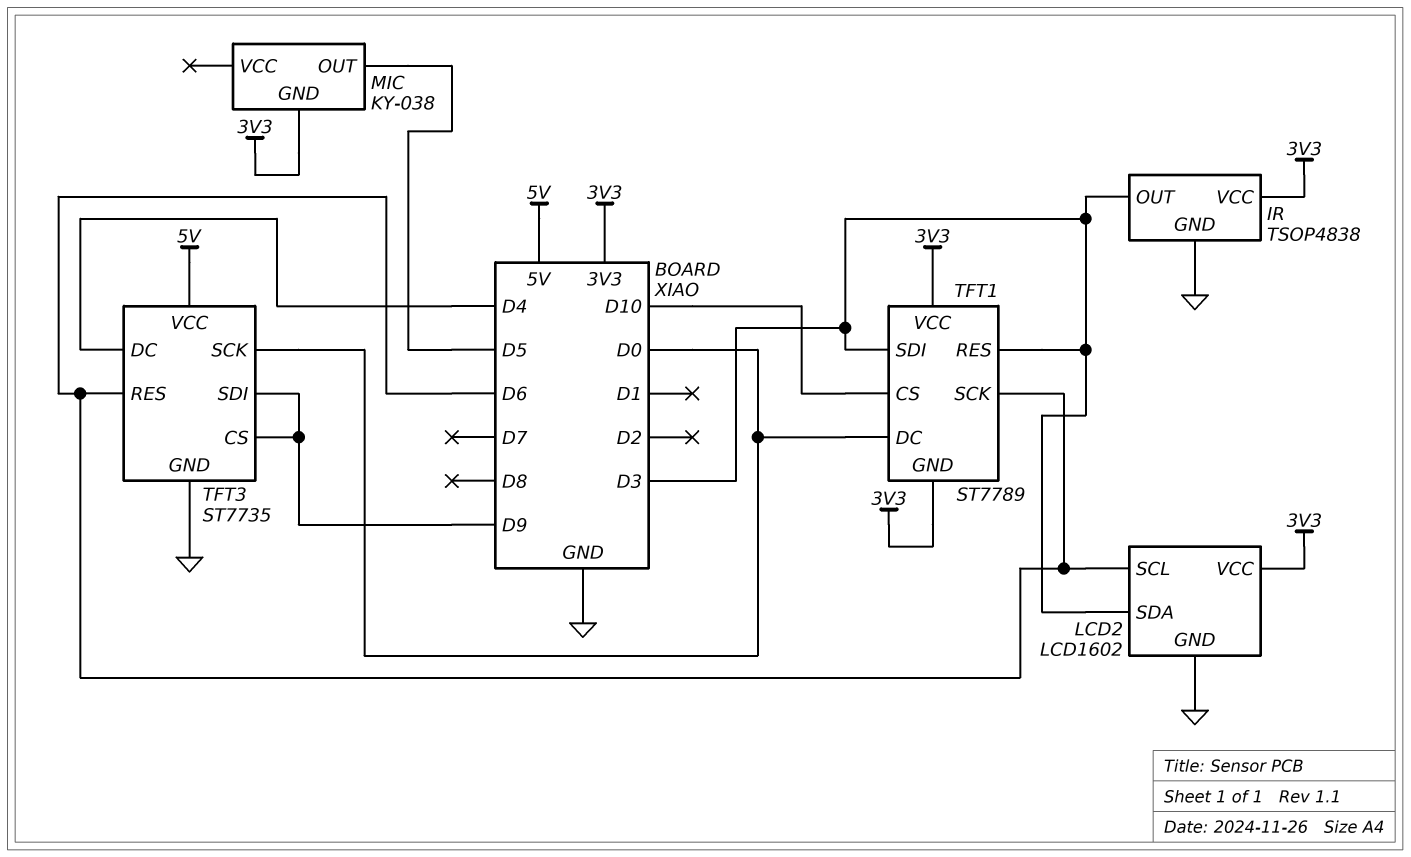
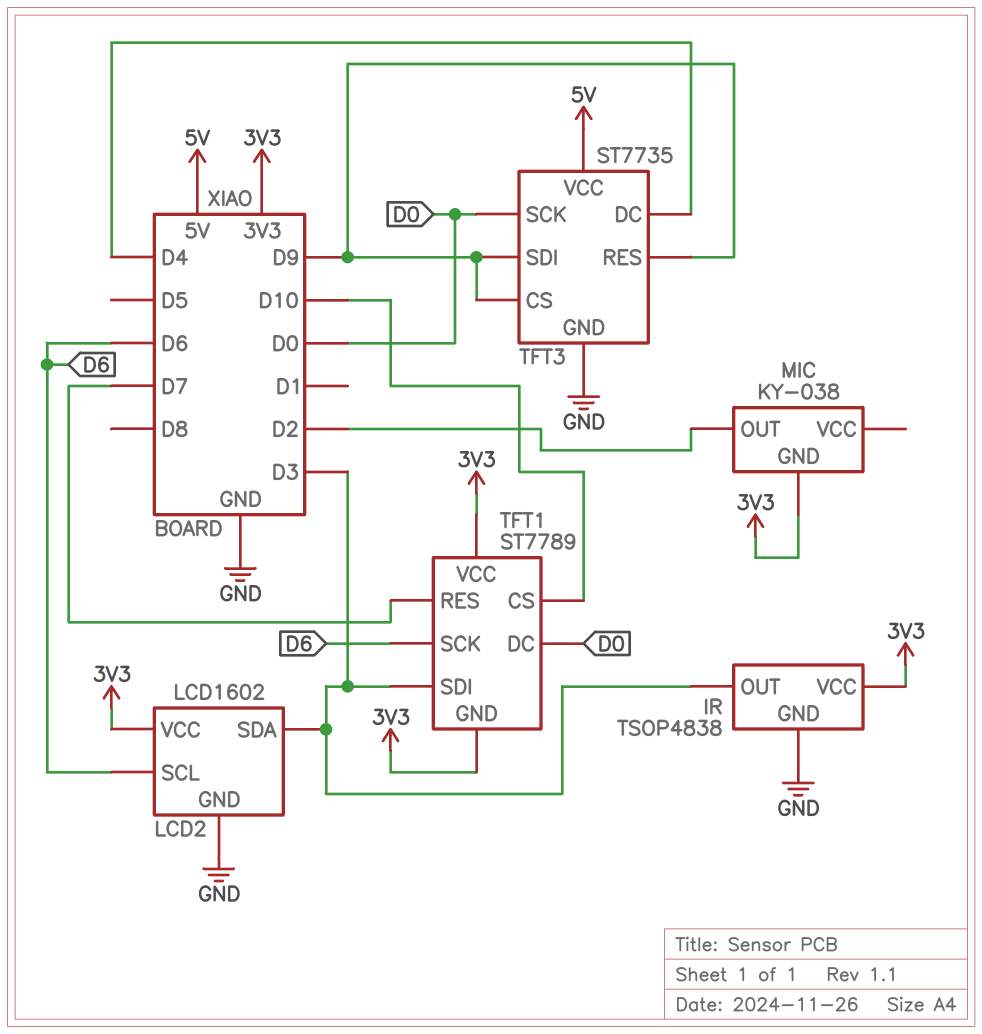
MIC pin OUT: D5 -> D2
TFT1 pin RES: D3 -> D7
TFT3 pin RES: D6 -> D9

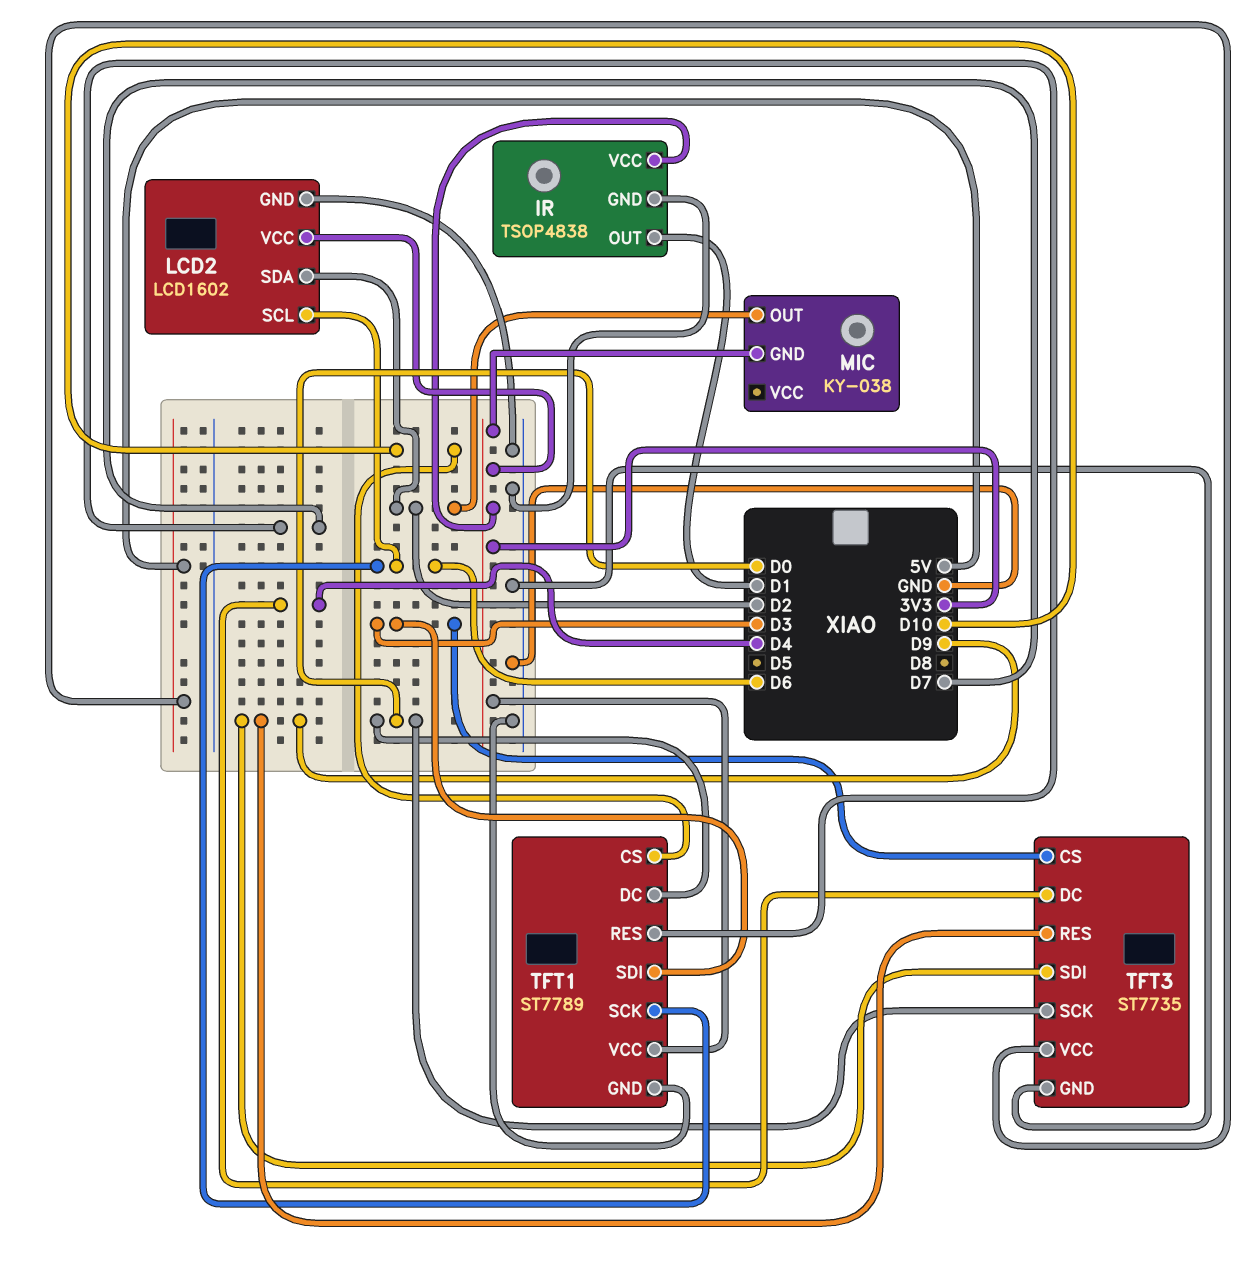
IR pin OUT: D3 -> D1
LCD2 pin SDA: D3 -> D2
TFT1 pin GND: 3V3 -> GND
TFT3 pin CS: D9 -> D3

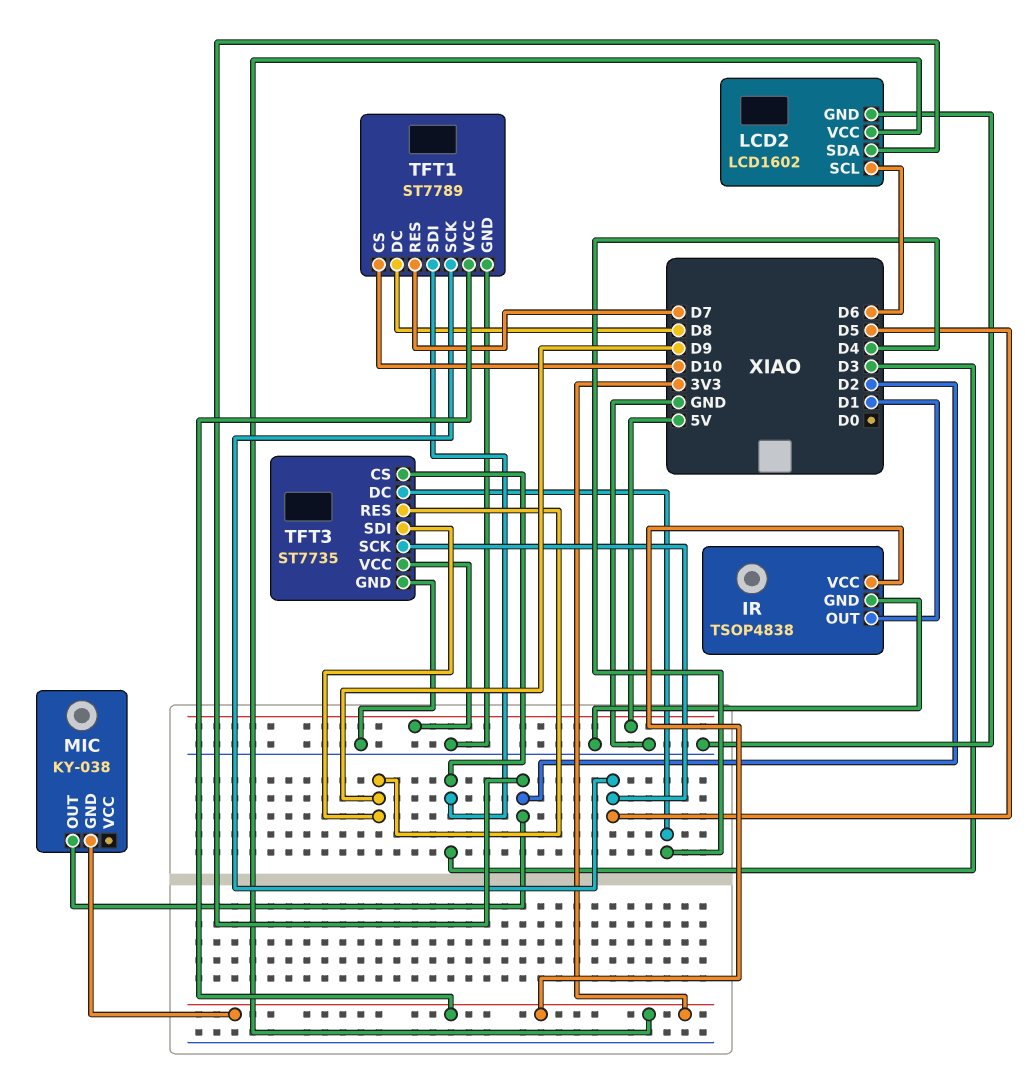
TFT1 pin DC: D0 -> D8
TFT1 pin SCK: D6 -> D5
TFT3 pin SCK: D0 -> D5

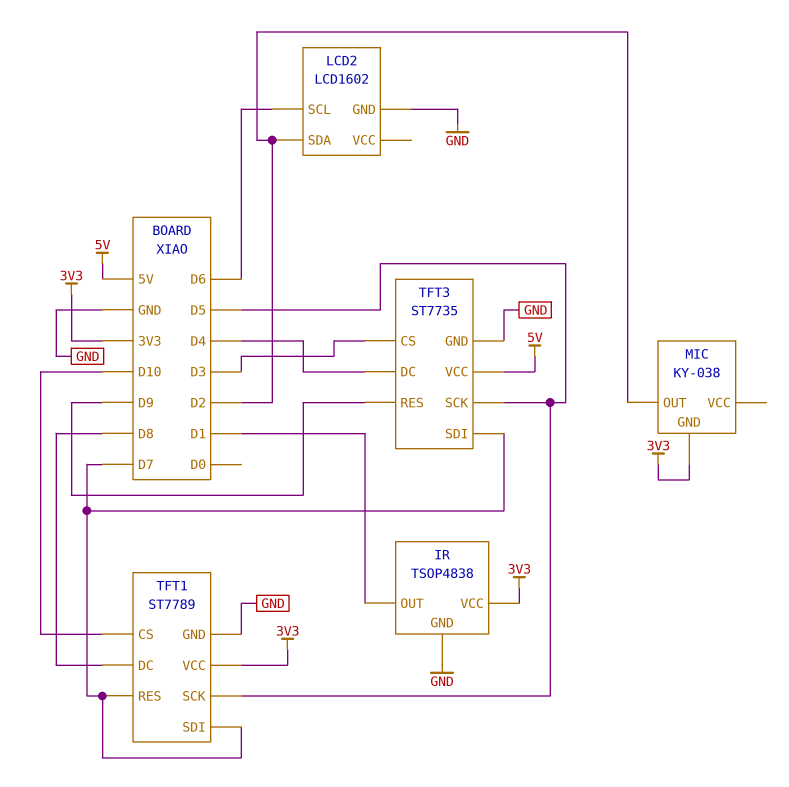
LCD2 pin VCC: 3V3 -> none
TFT1 pin SDI: D3 -> D7
TFT3 pin SDI: D9 -> D7

